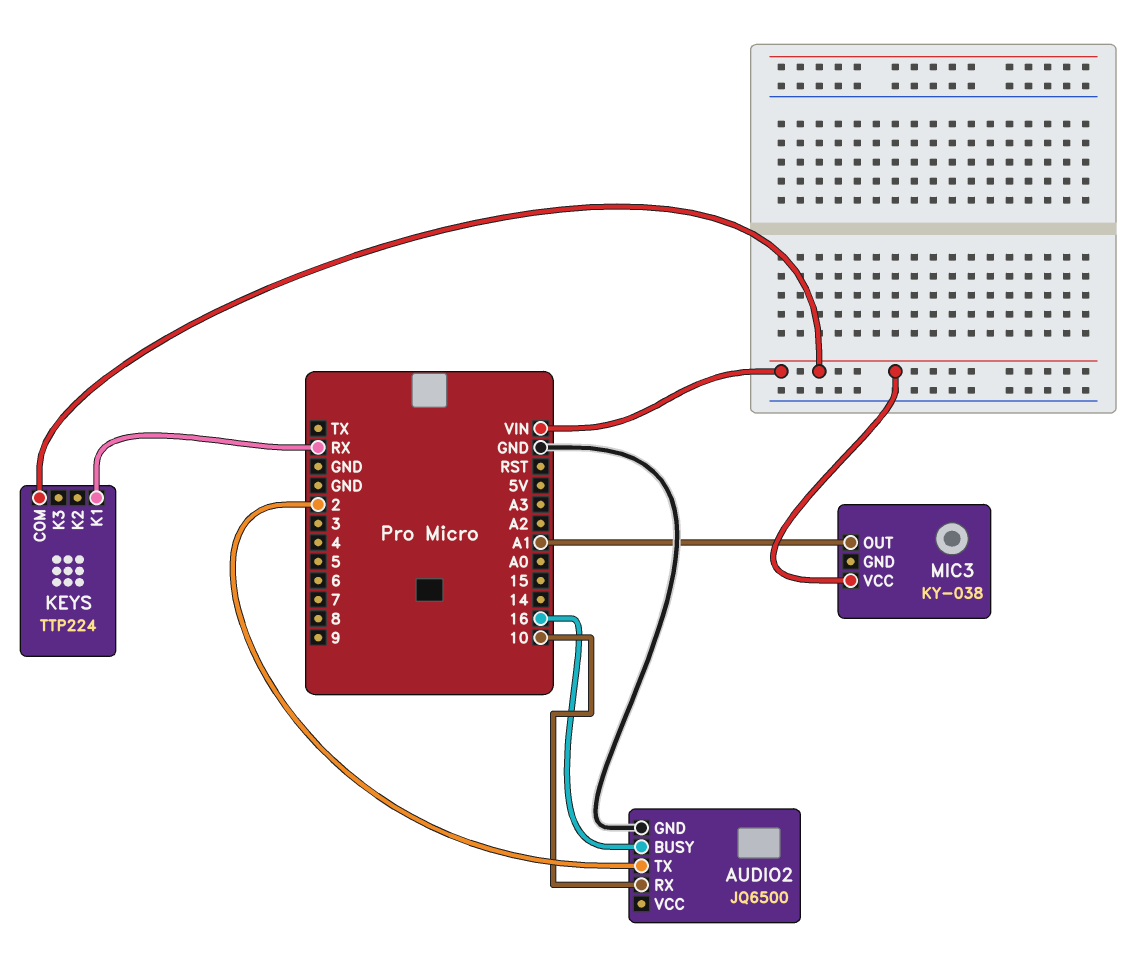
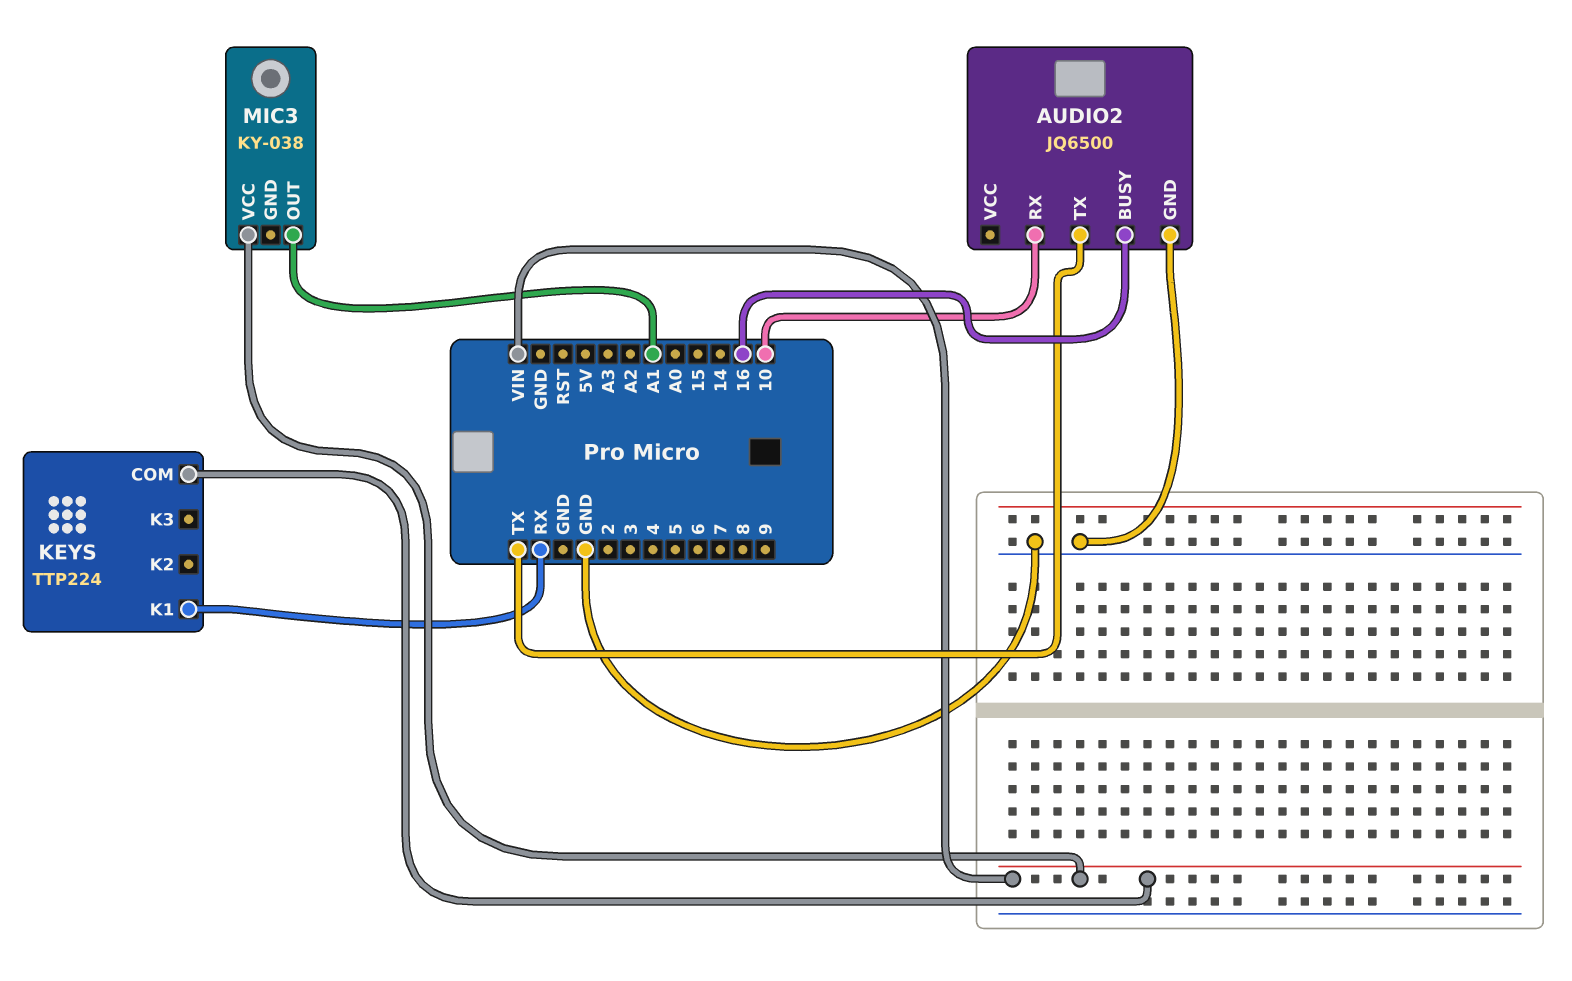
AUDIO2 pin TX: 2 -> TX

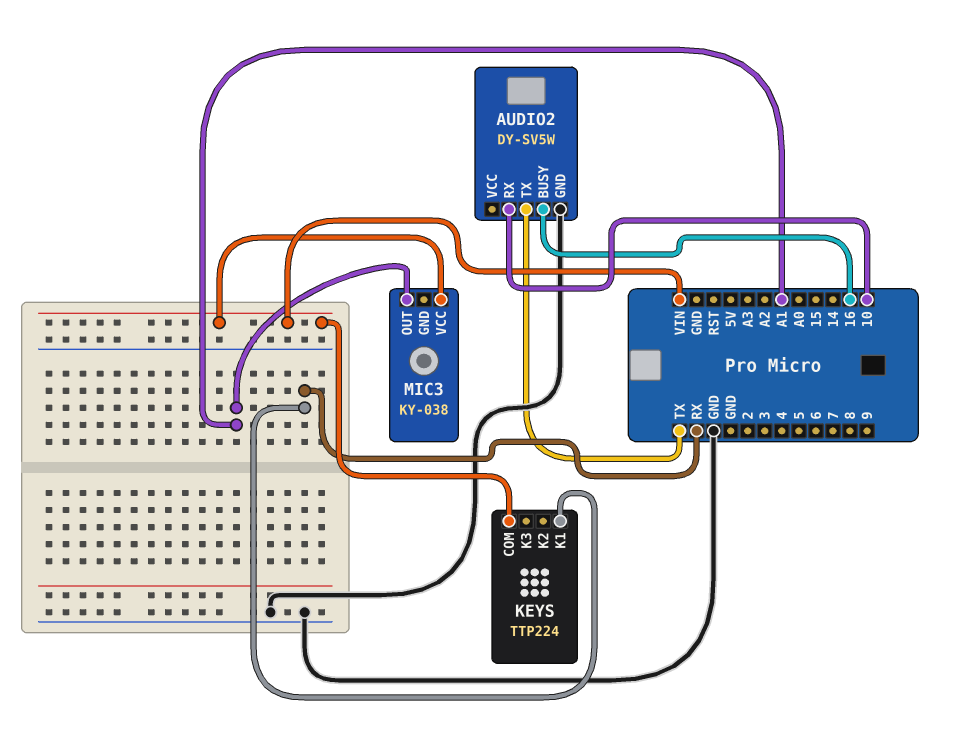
AUDIO2: JQ6500 -> DY-SV5W

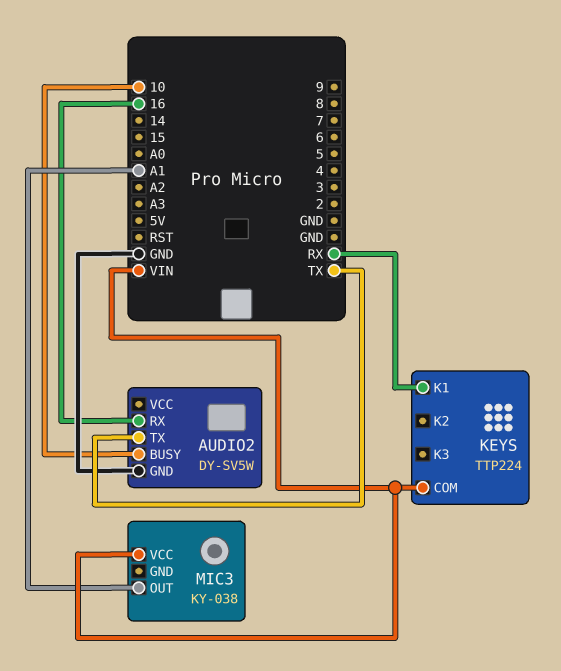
AUDIO2 pin BUSY: 16 -> 10
AUDIO2 pin RX: 10 -> 16

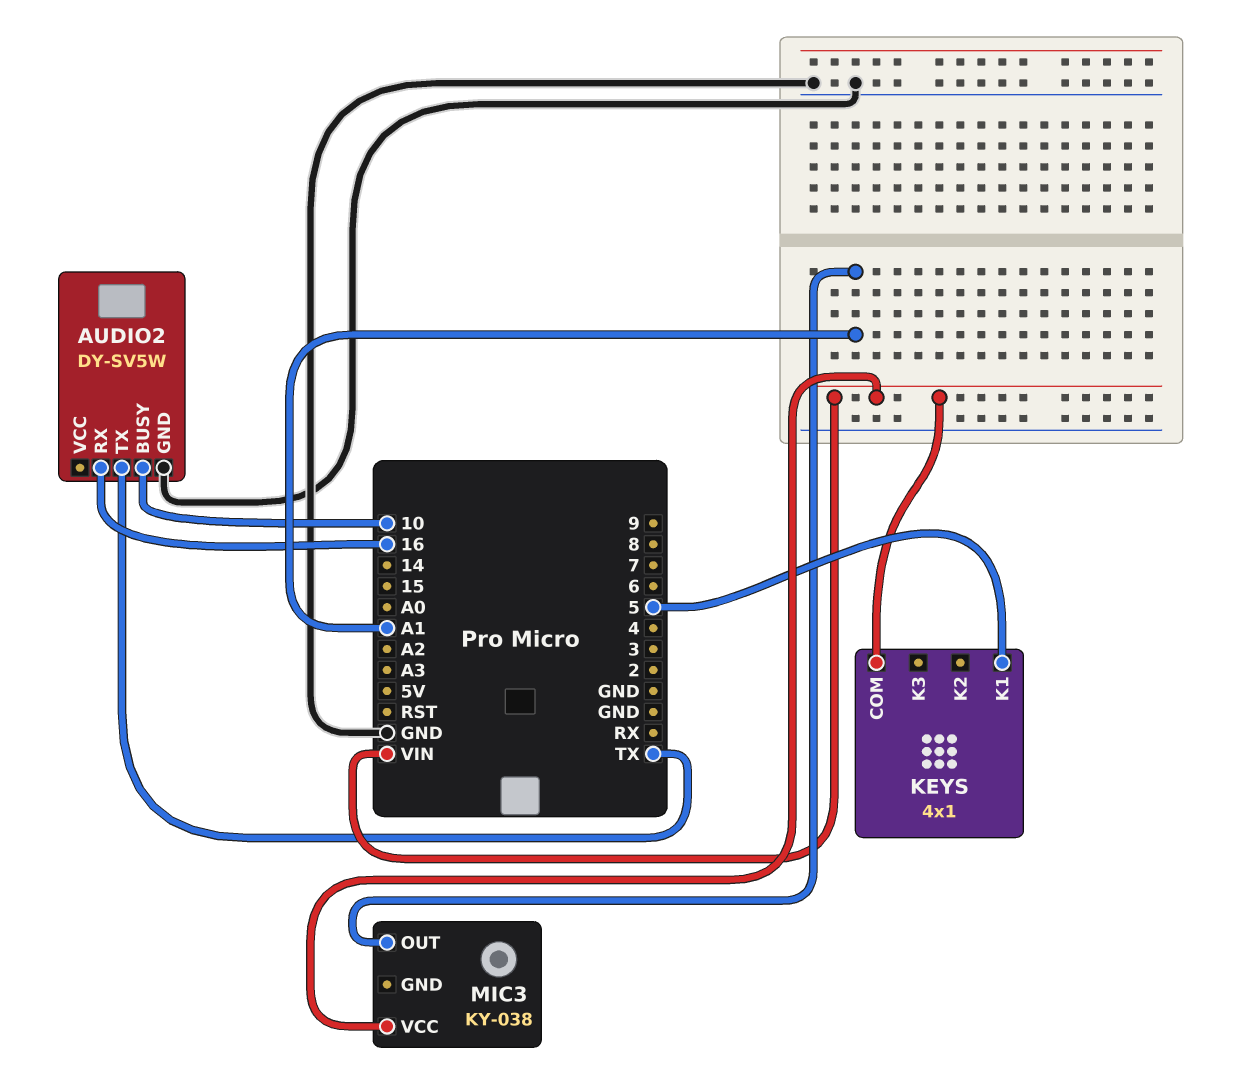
KEYS: TTP224 -> 4x1
KEYS pin K1: RX -> 5

